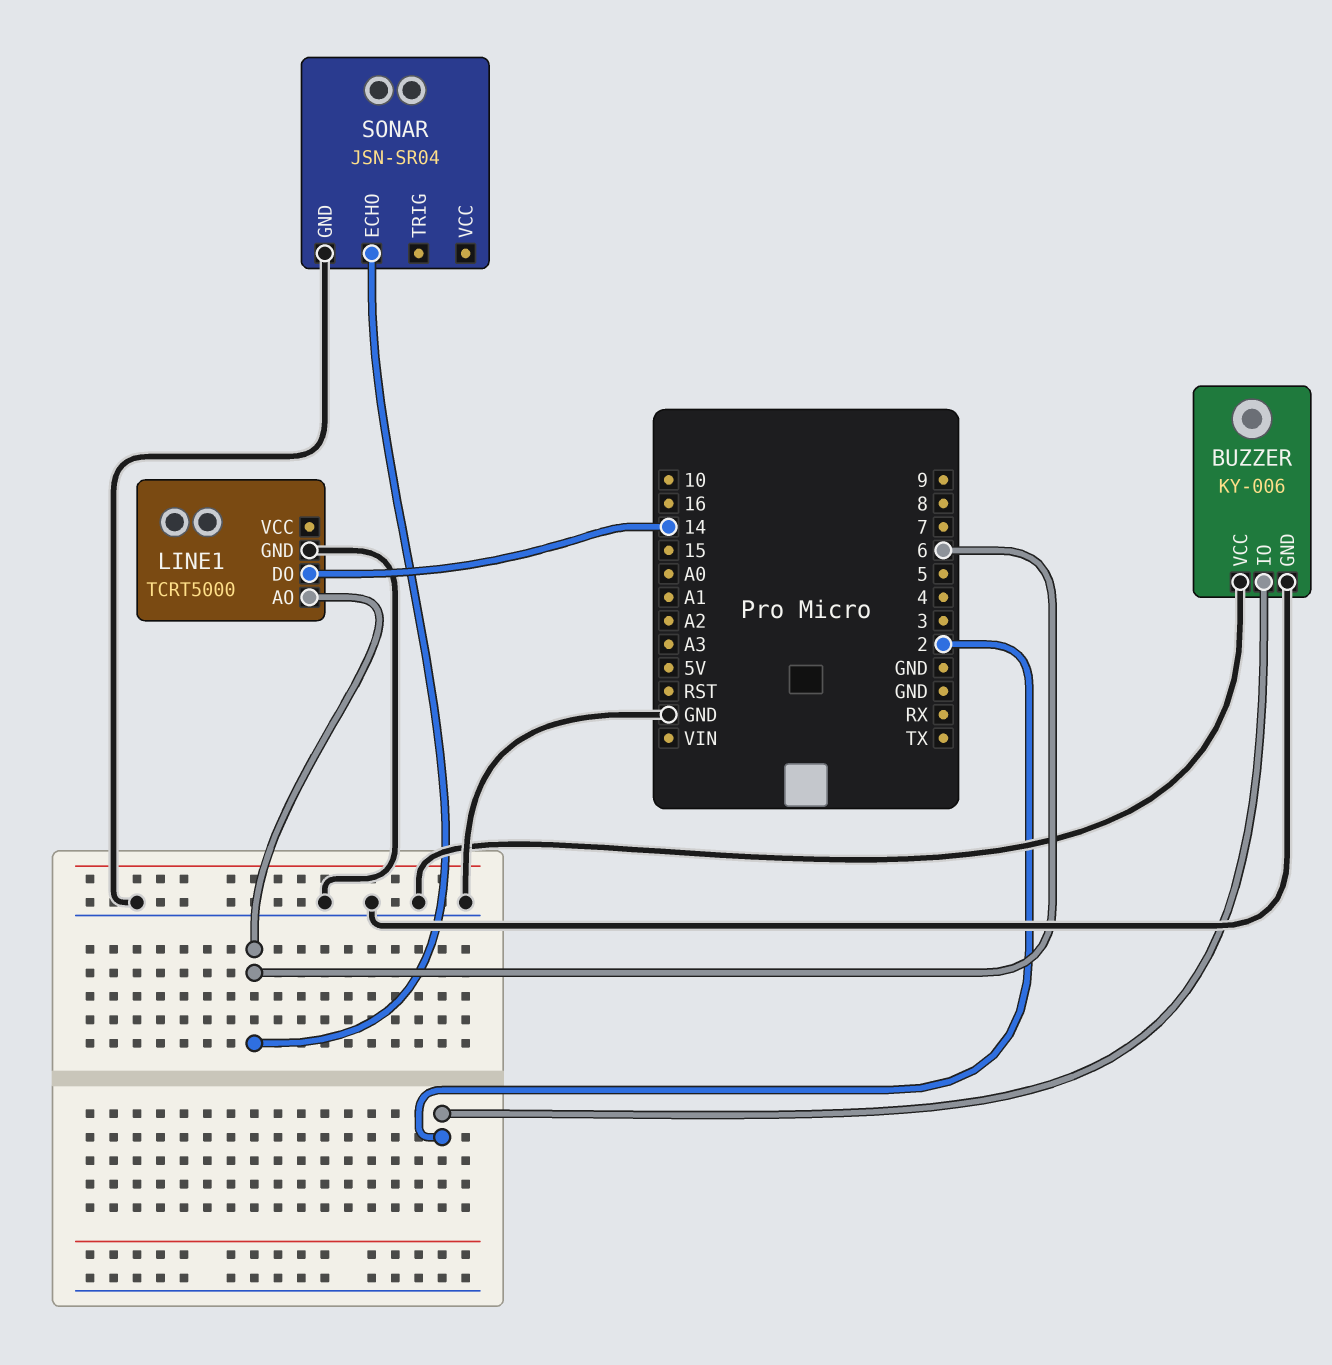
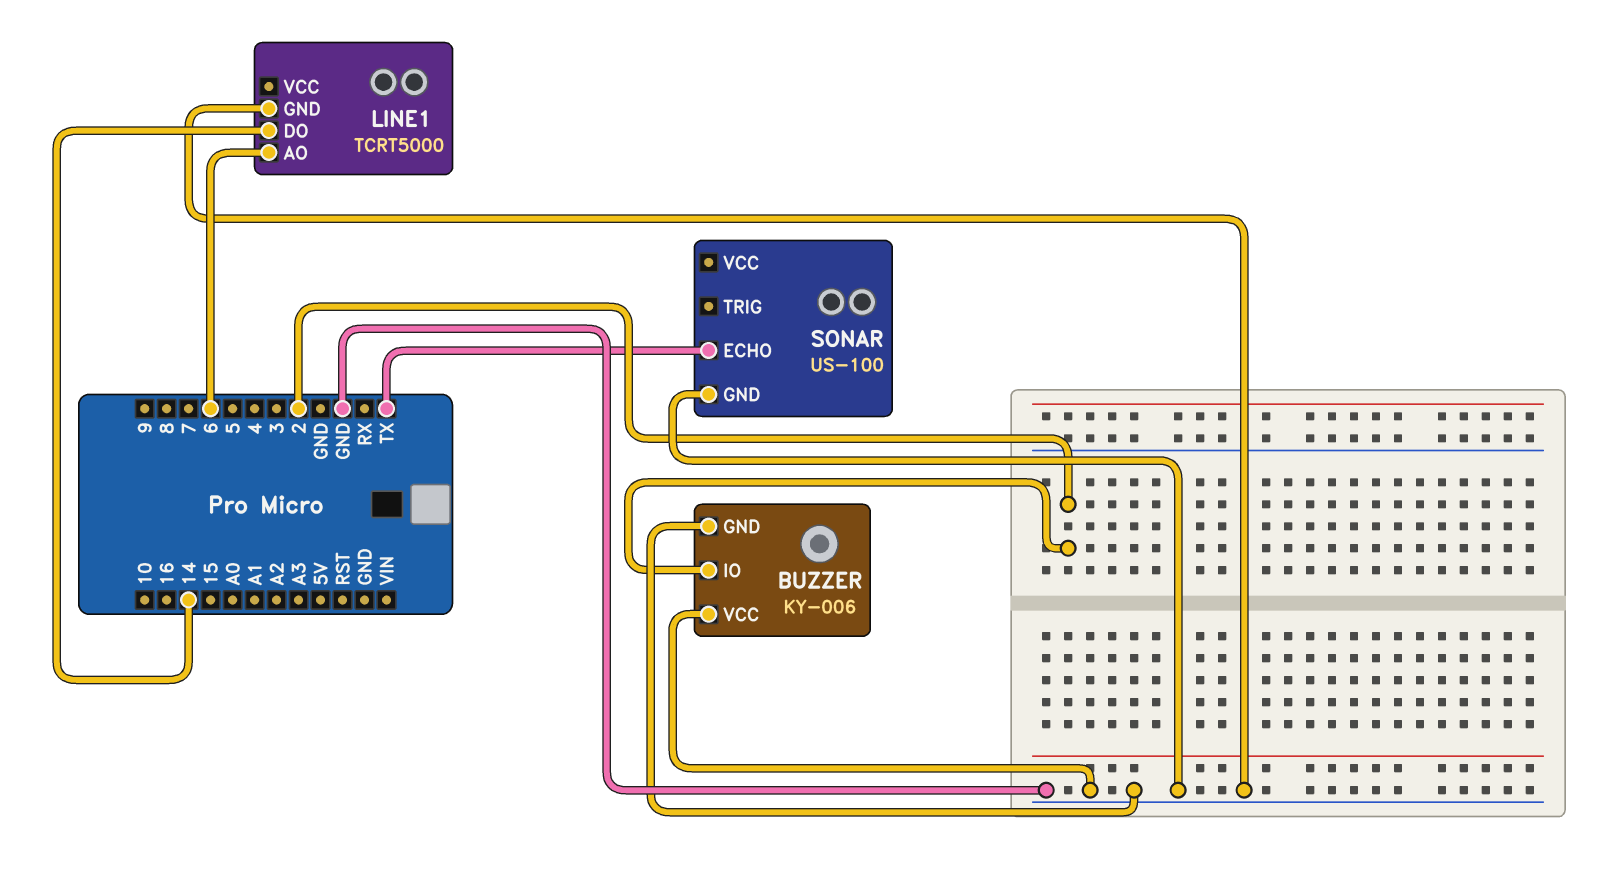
SONAR: JSN-SR04 -> US-100
SONAR pin ECHO: 6 -> TX

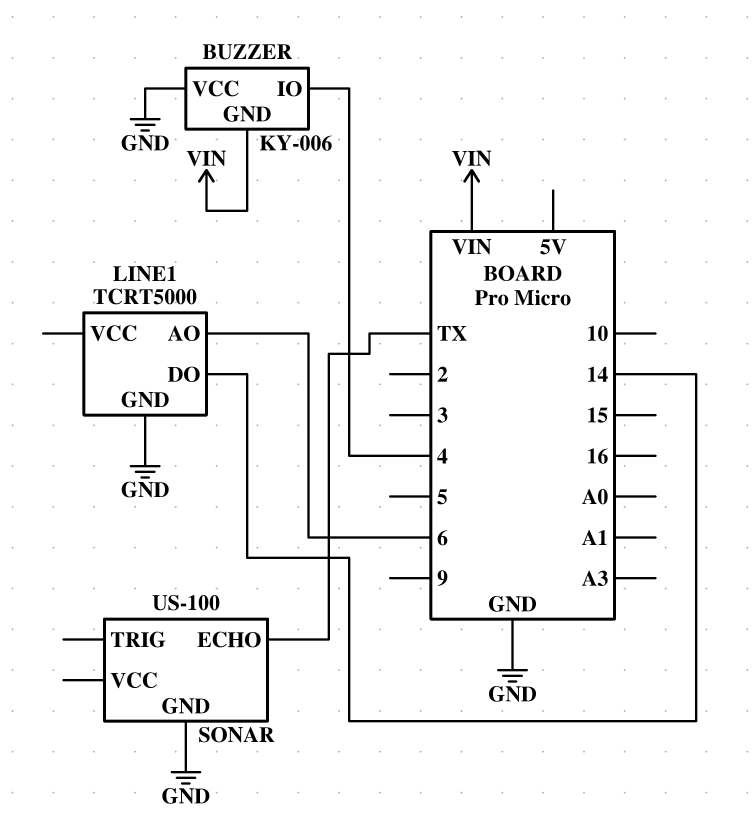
BUZZER pin GND: GND -> VIN
BUZZER pin IO: 2 -> 4

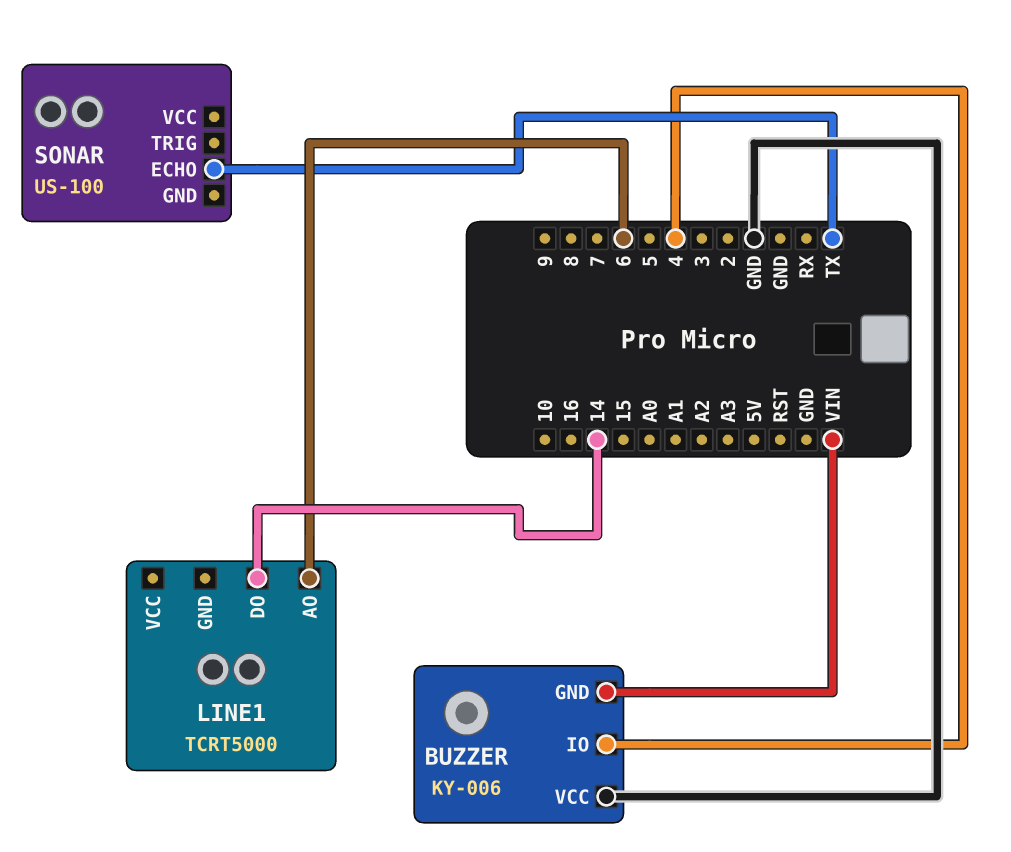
LINE1 pin GND: GND -> none
SONAR pin GND: GND -> none

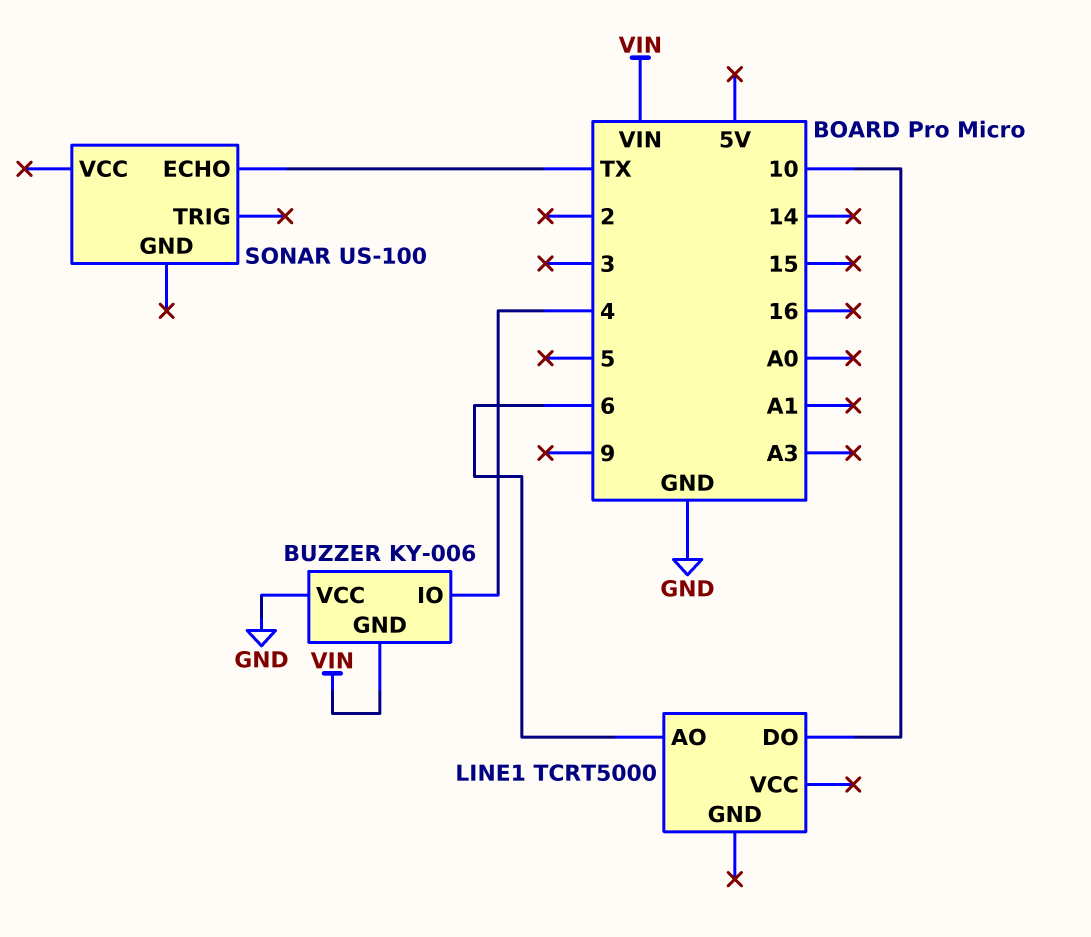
LINE1 pin DO: 14 -> 10

